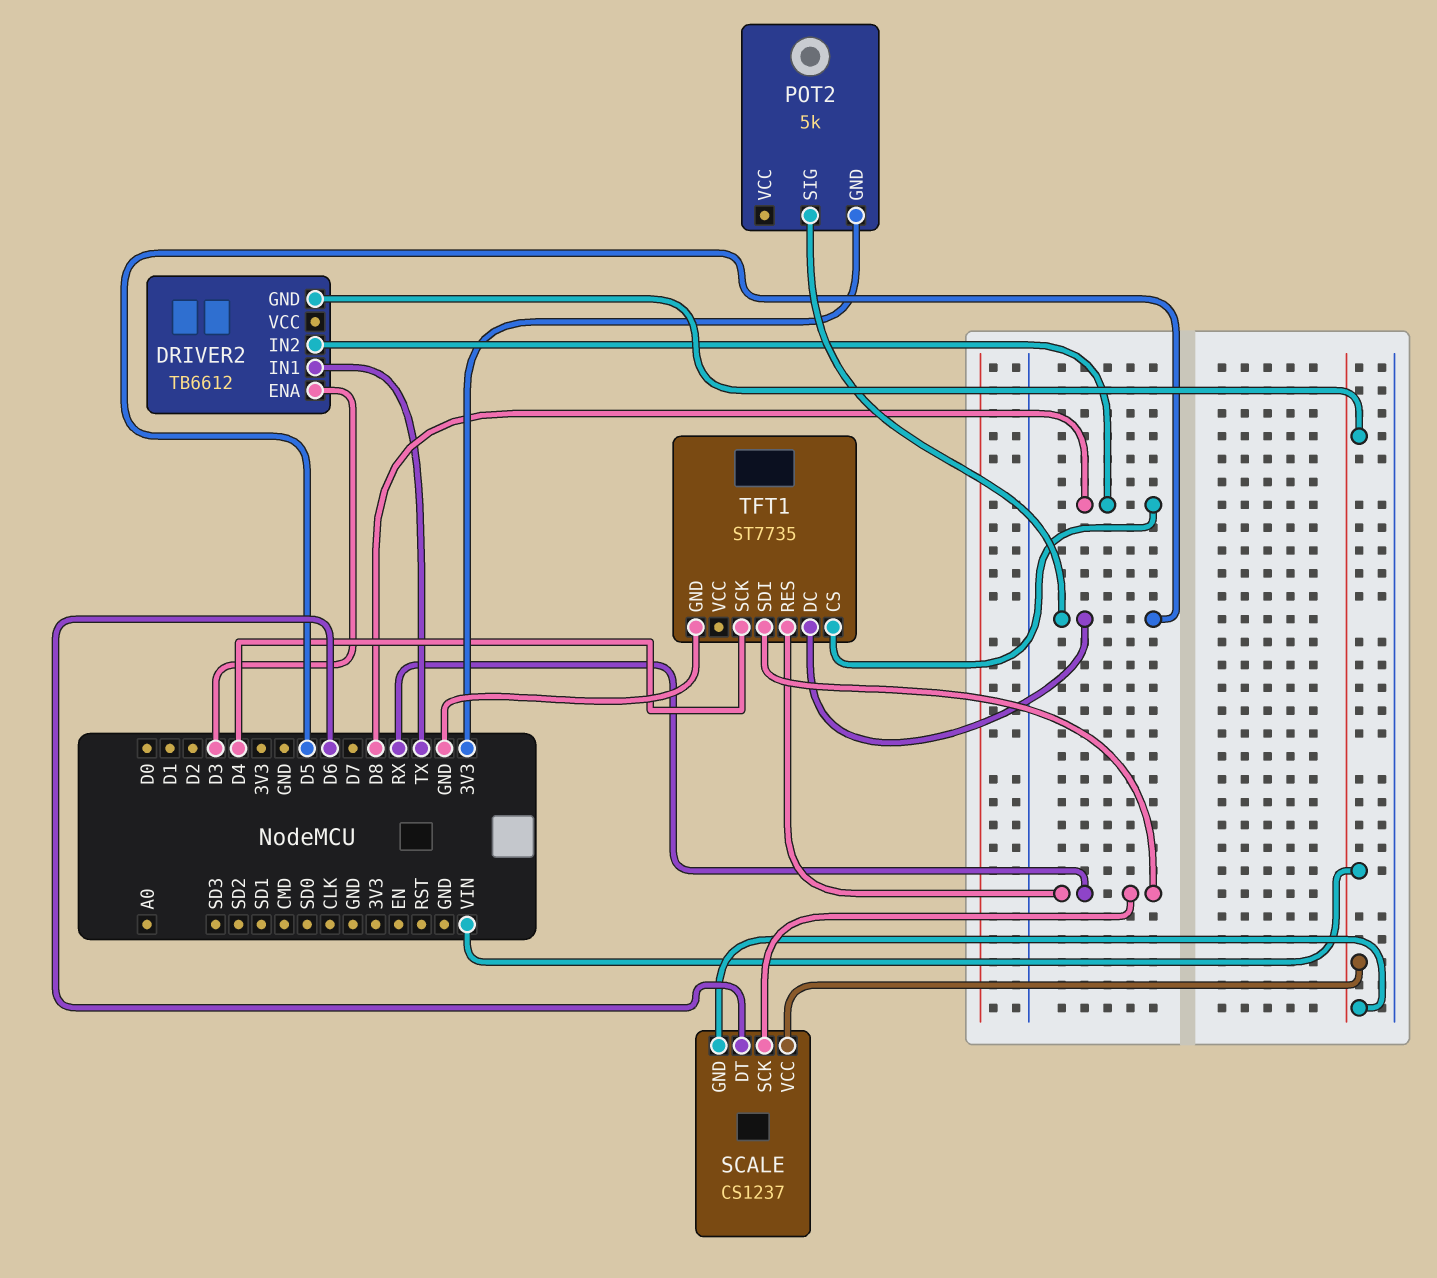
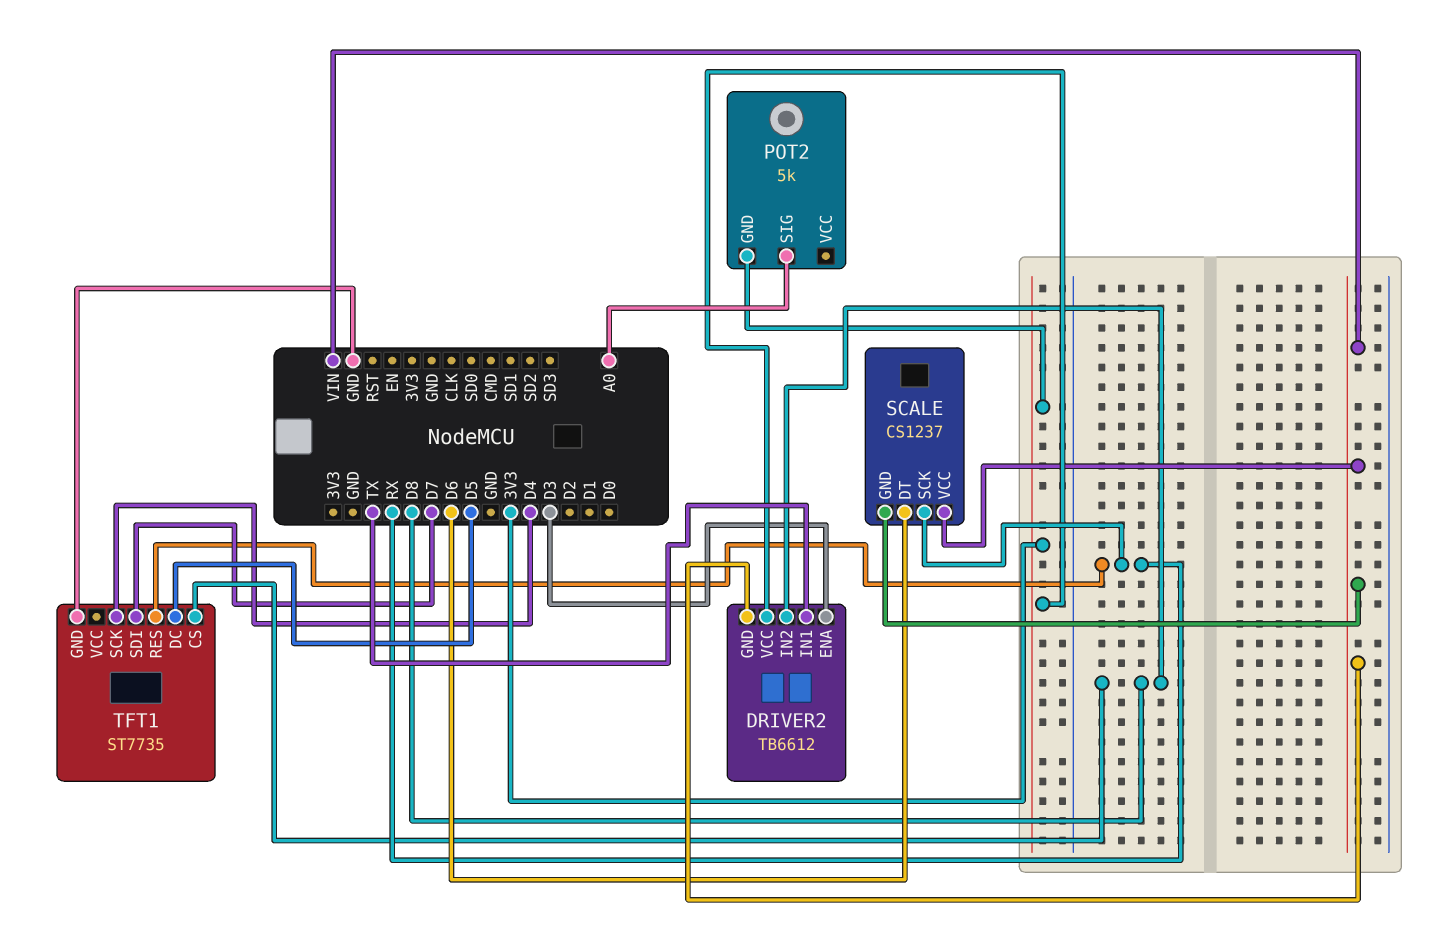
DRIVER2 pin VCC: none -> 3V3
POT2 pin SIG: D5 -> A0
TFT1 pin SDI: RX -> D7

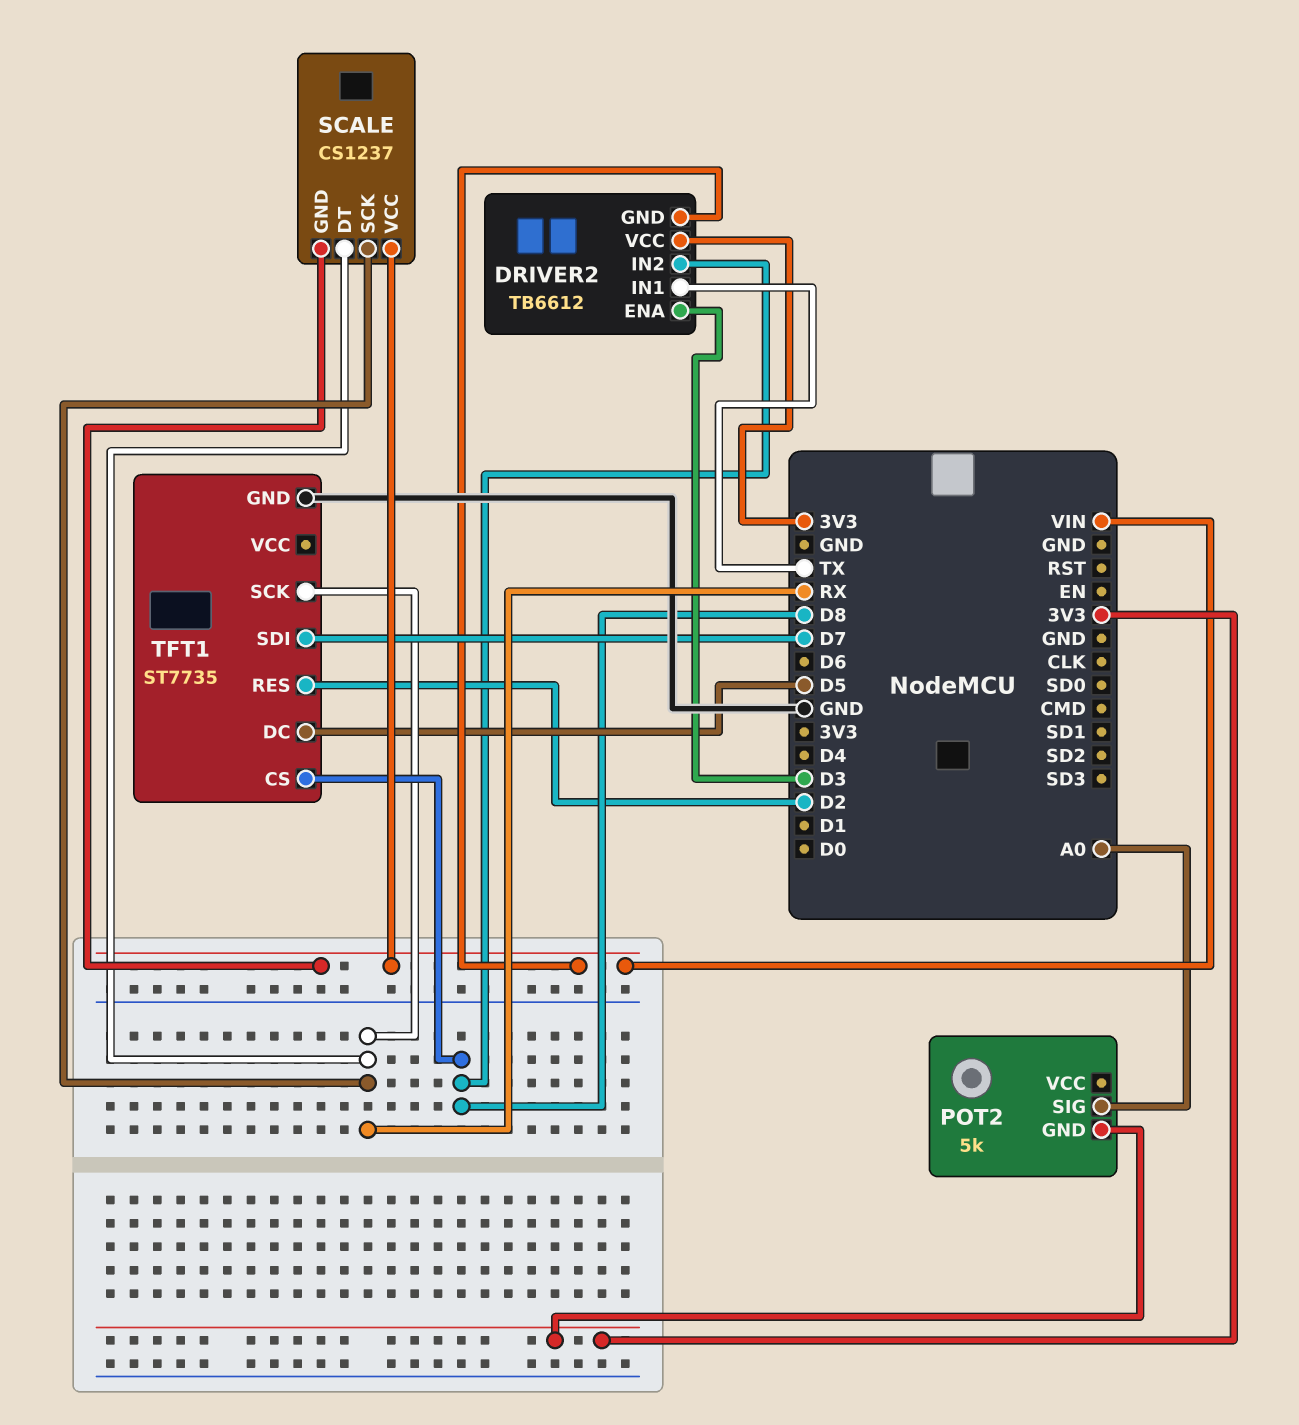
SCALE pin DT: D6 -> RX
TFT1 pin RES: RX -> D2
TFT1 pin SCK: D4 -> RX

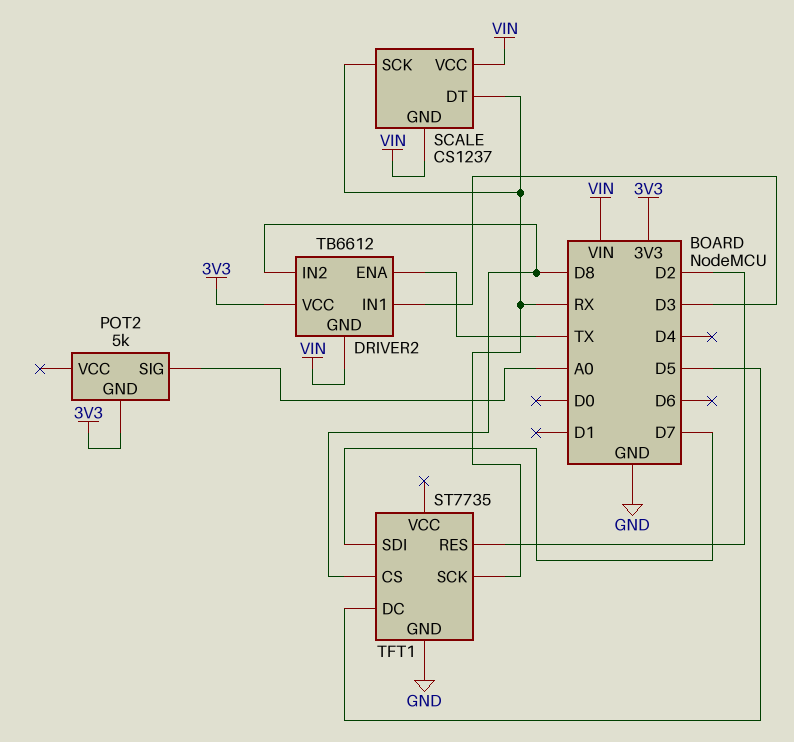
DRIVER2 pin ENA: D3 -> TX
DRIVER2 pin IN1: TX -> D3

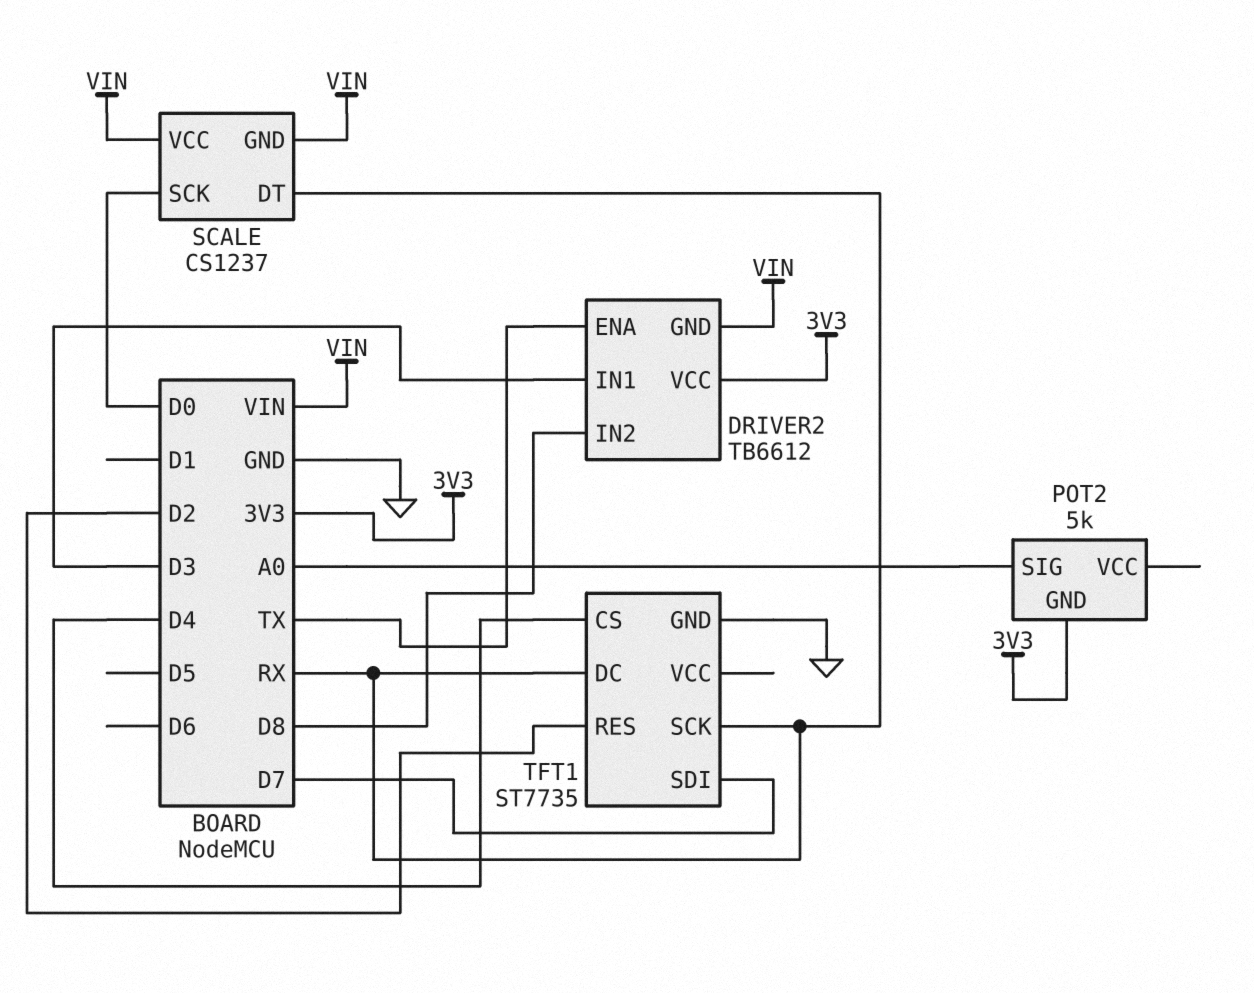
SCALE pin SCK: RX -> D0
TFT1 pin CS: D8 -> D4
TFT1 pin DC: D5 -> RX

